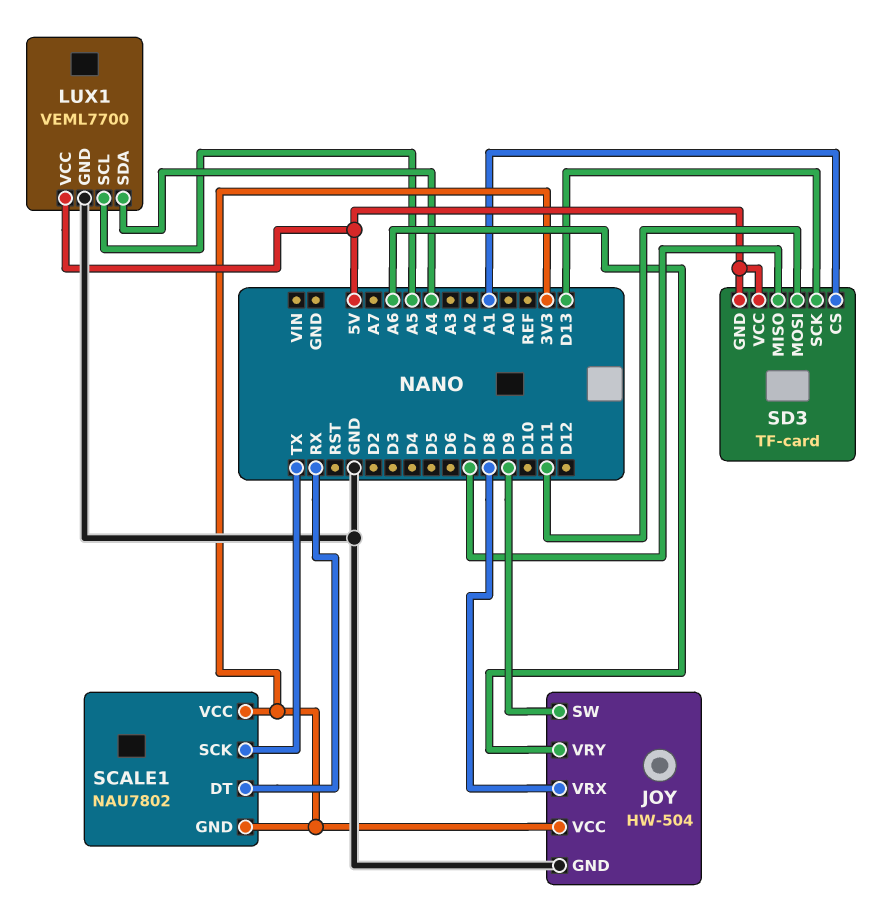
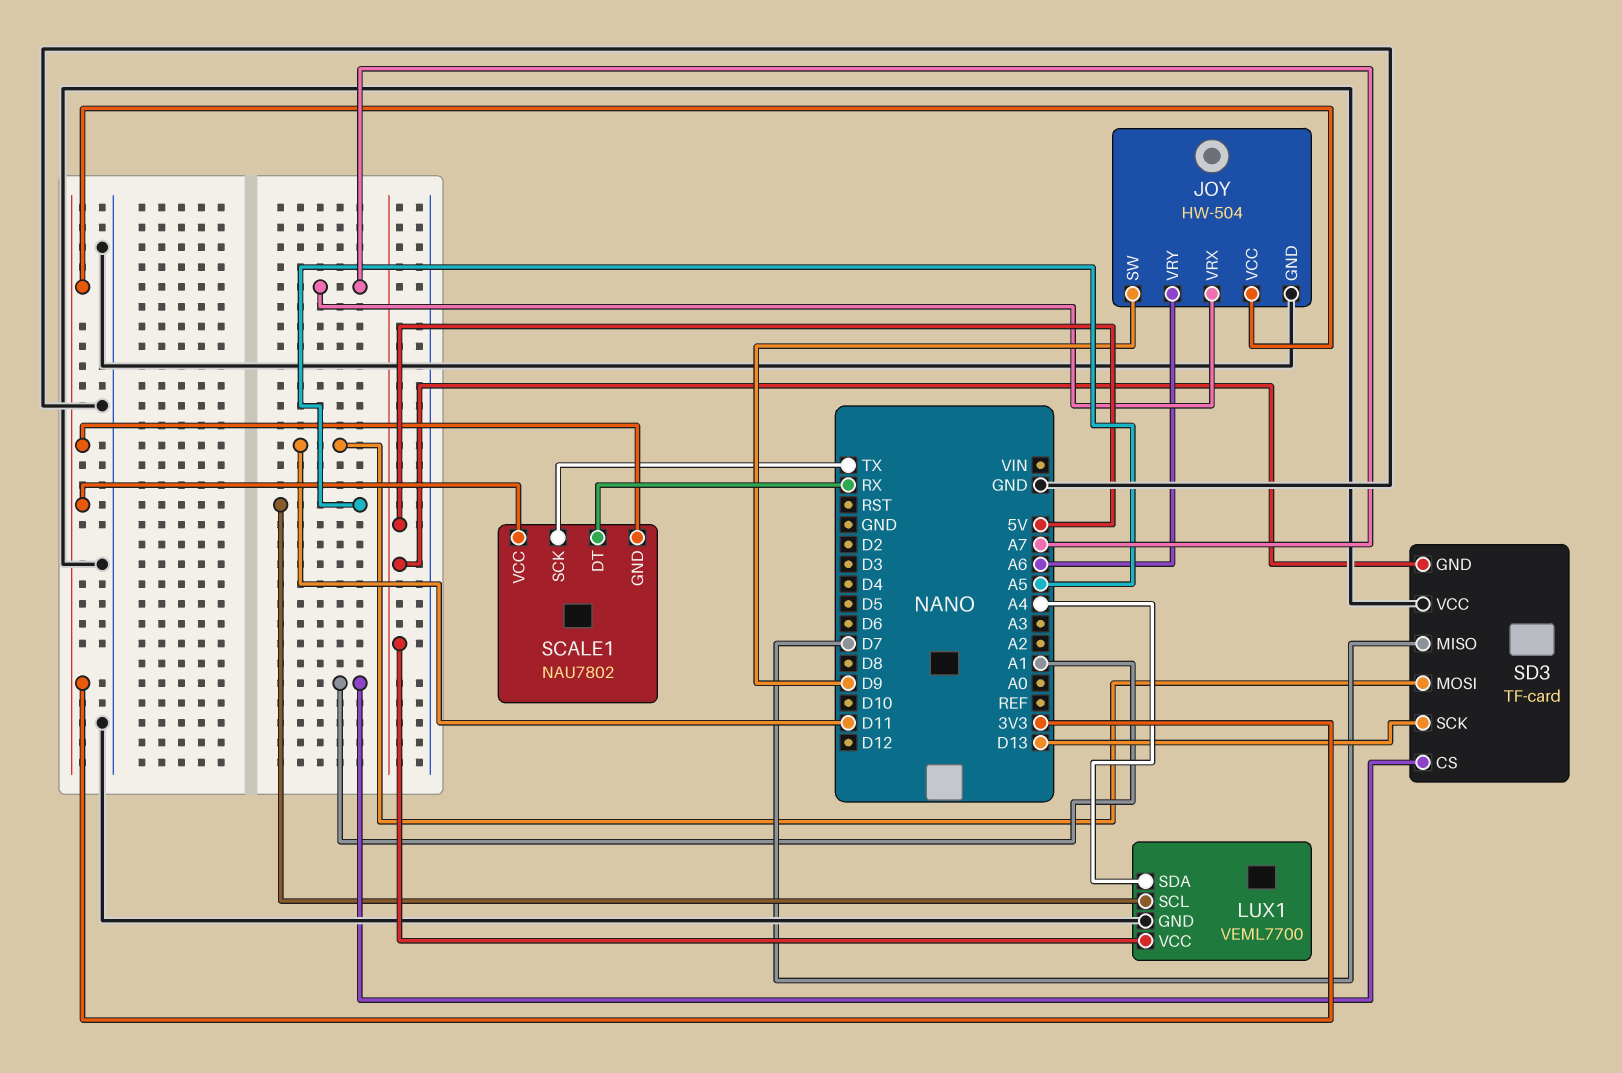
JOY pin VRX: D8 -> A7
SD3 pin VCC: 5V -> GND

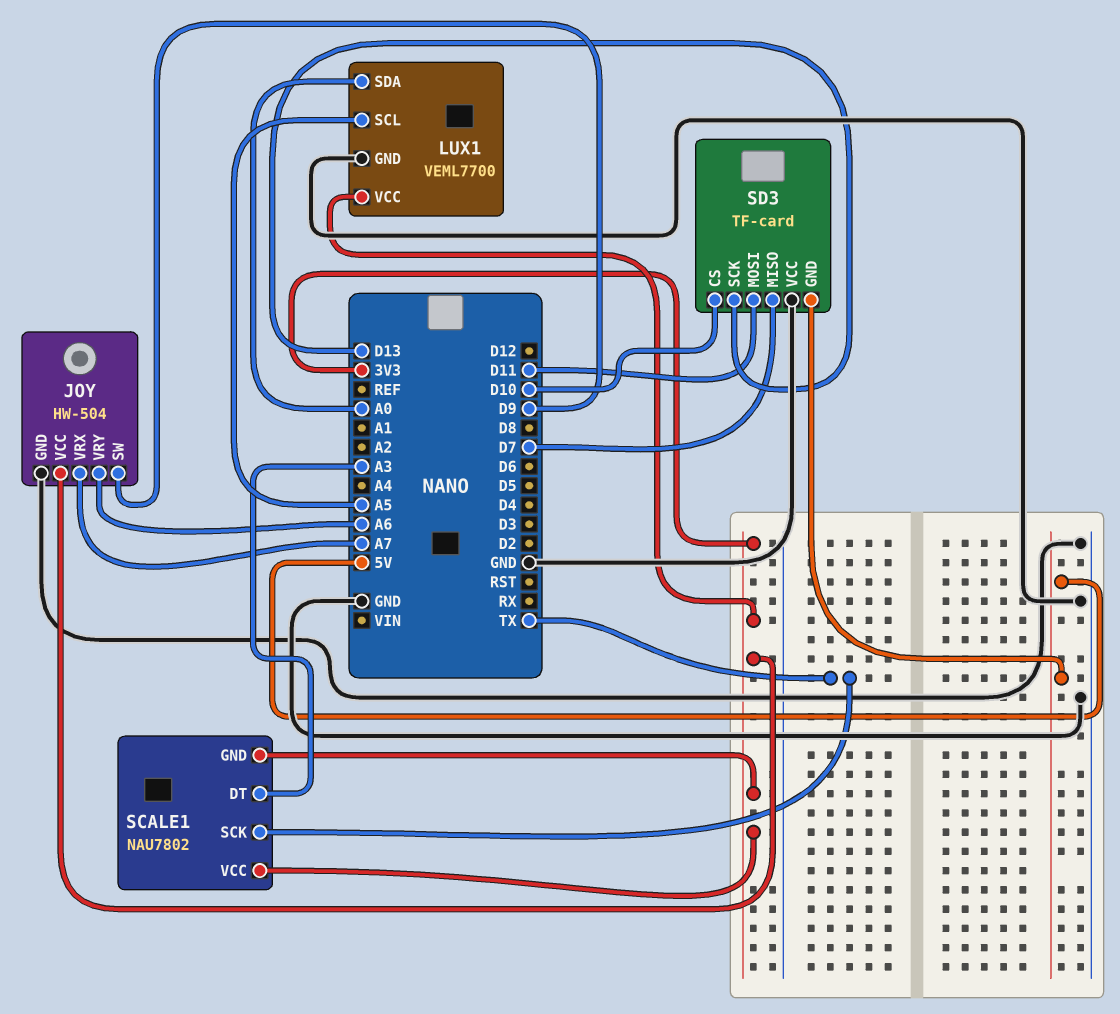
LUX1 pin SDA: A4 -> A0
LUX1 pin VCC: 5V -> 3V3
SCALE1 pin DT: RX -> A3
SD3 pin CS: A1 -> D10

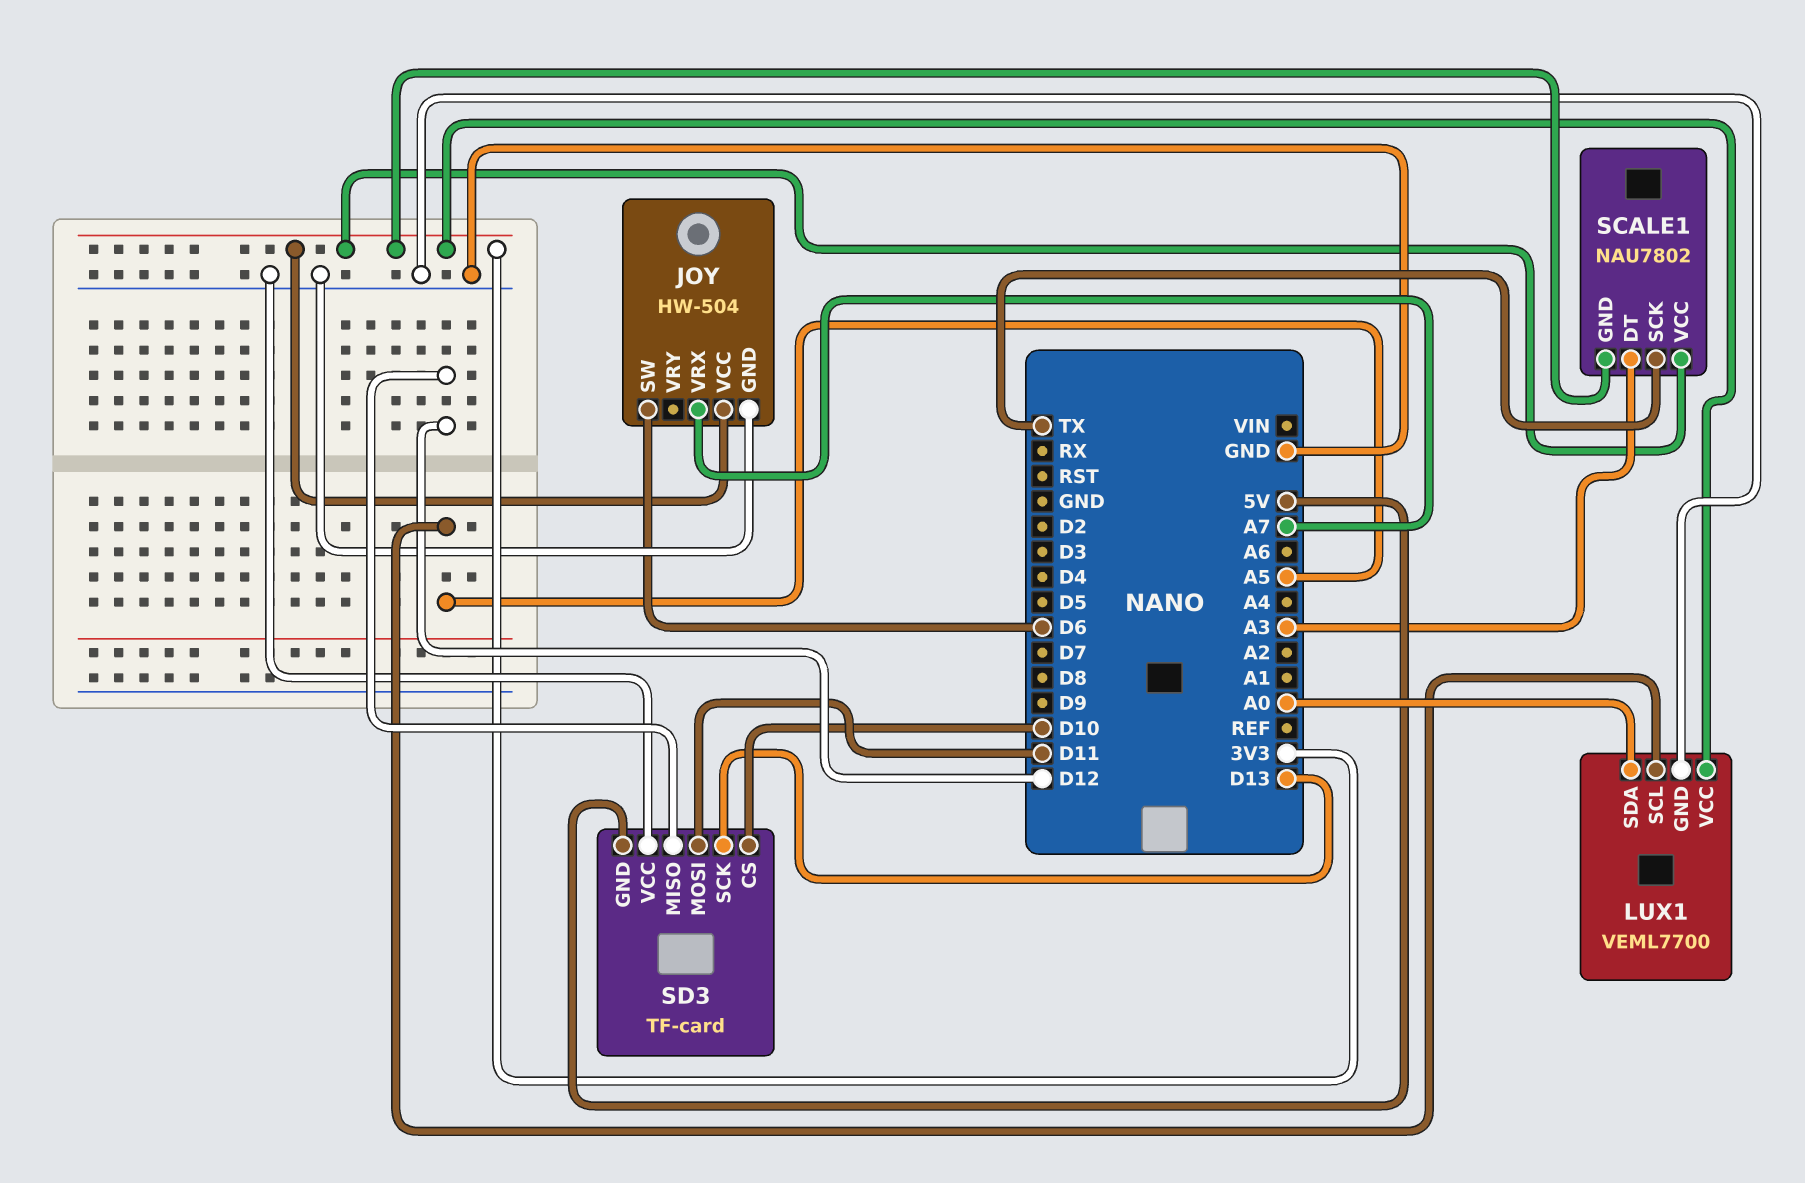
JOY pin SW: D9 -> D6
JOY pin VRY: A6 -> none
SD3 pin MISO: D7 -> D12

